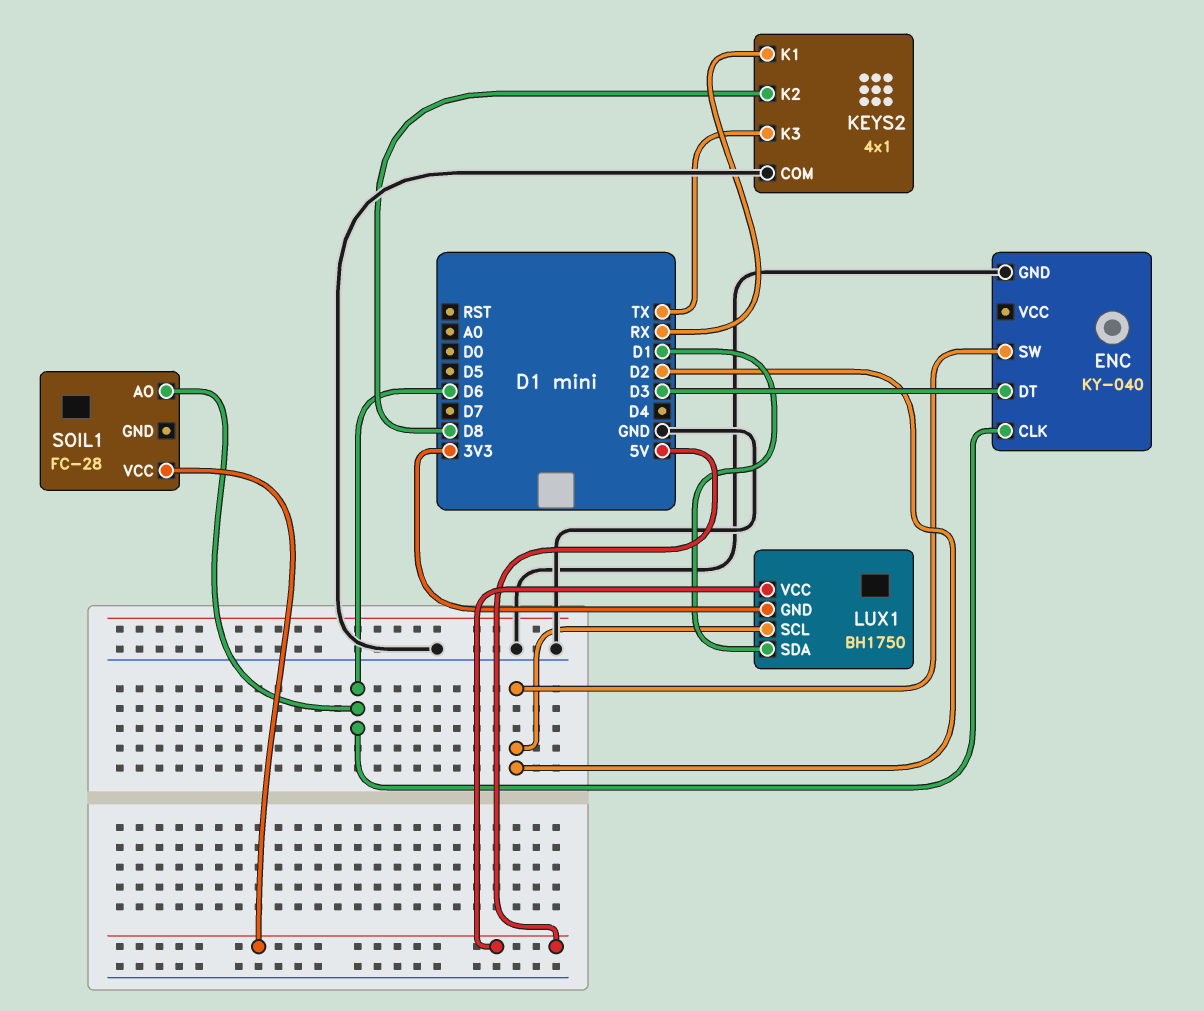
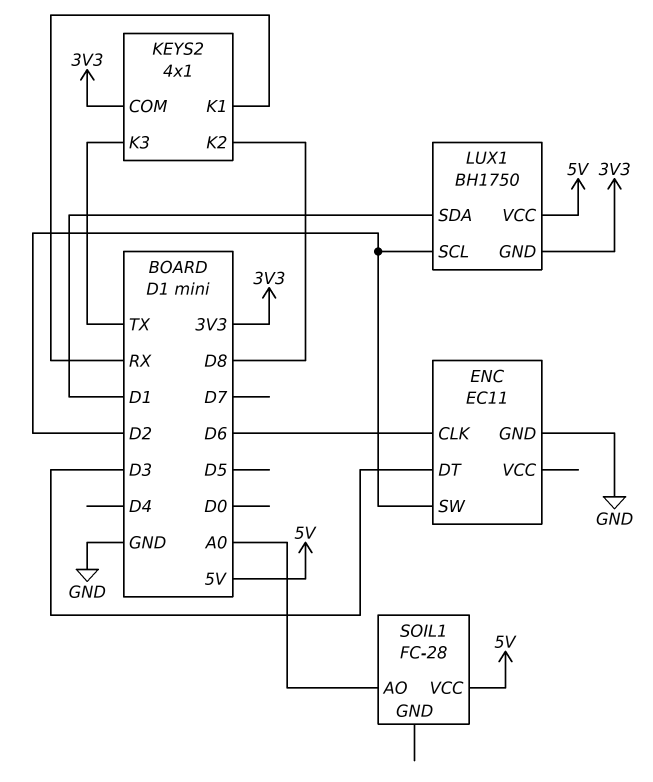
ENC: KY-040 -> EC11
KEYS2 pin COM: GND -> 3V3
SOIL1 pin AO: D6 -> A0

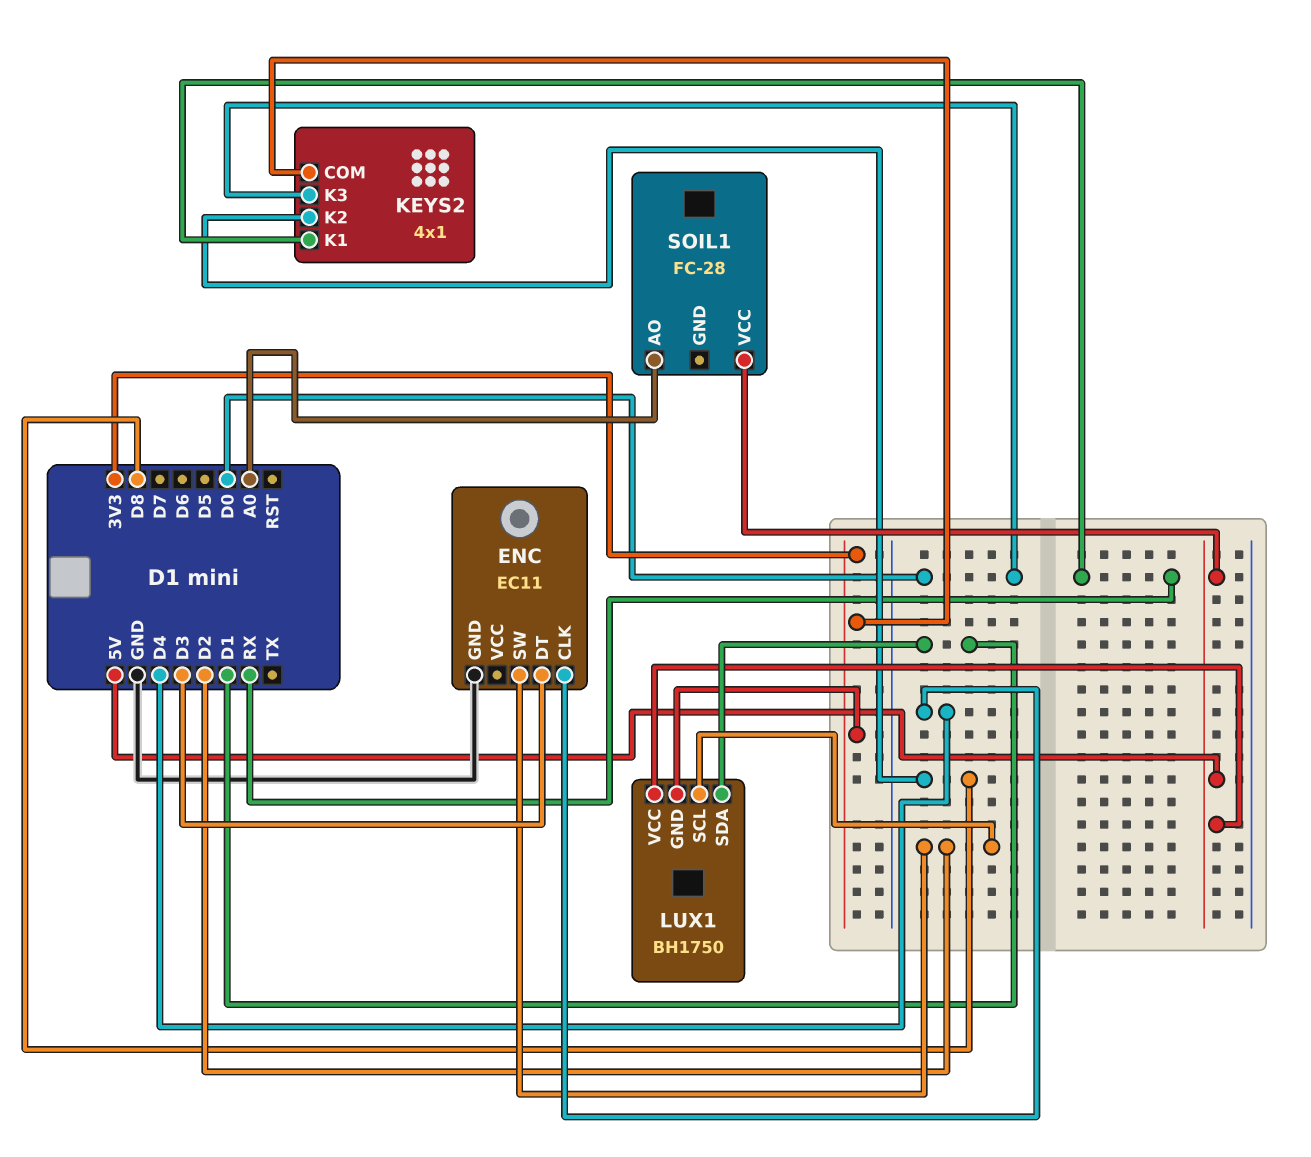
ENC pin CLK: D6 -> D4
KEYS2 pin K3: TX -> D0

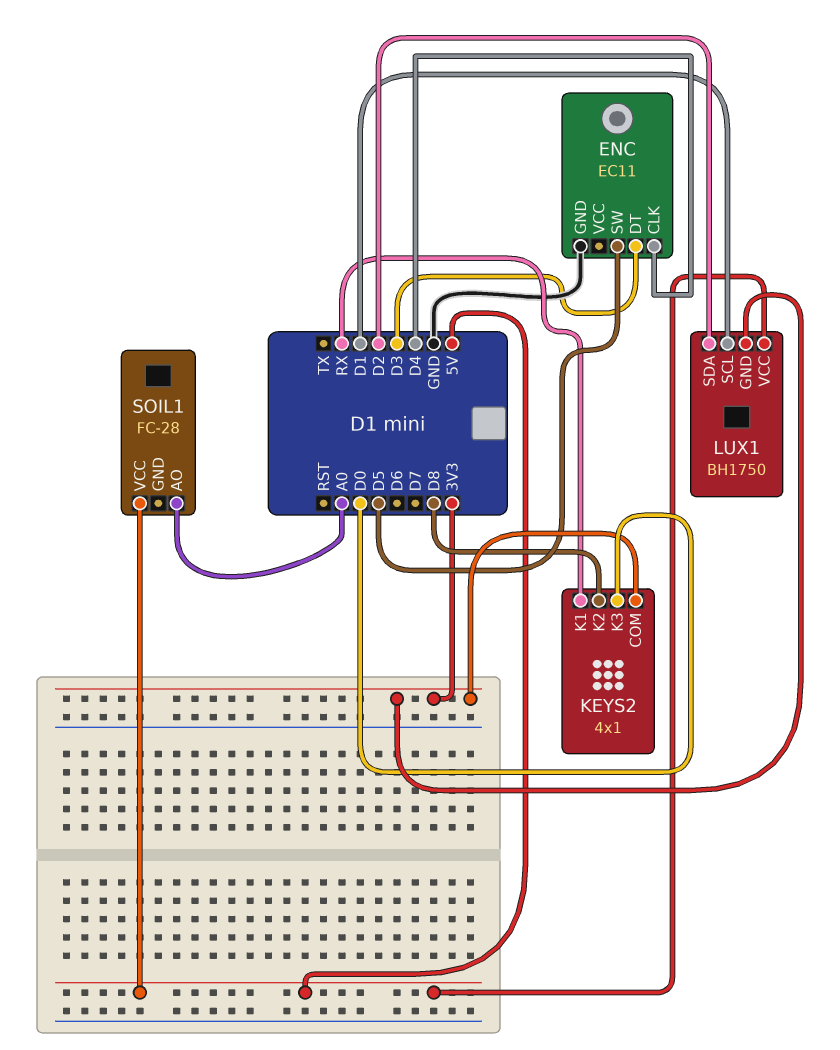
ENC pin SW: D2 -> D5
LUX1 pin SCL: D2 -> D1
LUX1 pin SDA: D1 -> D2

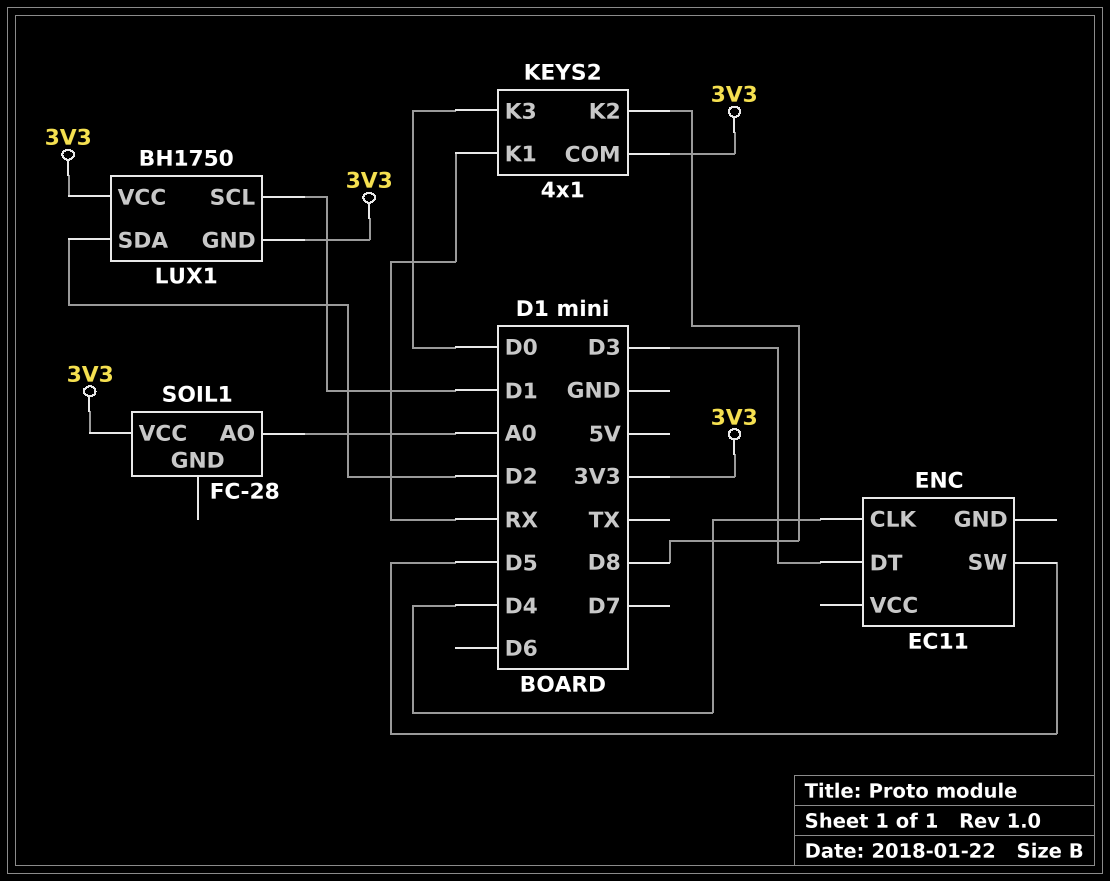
ENC pin GND: GND -> none
LUX1 pin VCC: 5V -> 3V3
SOIL1 pin VCC: 5V -> 3V3

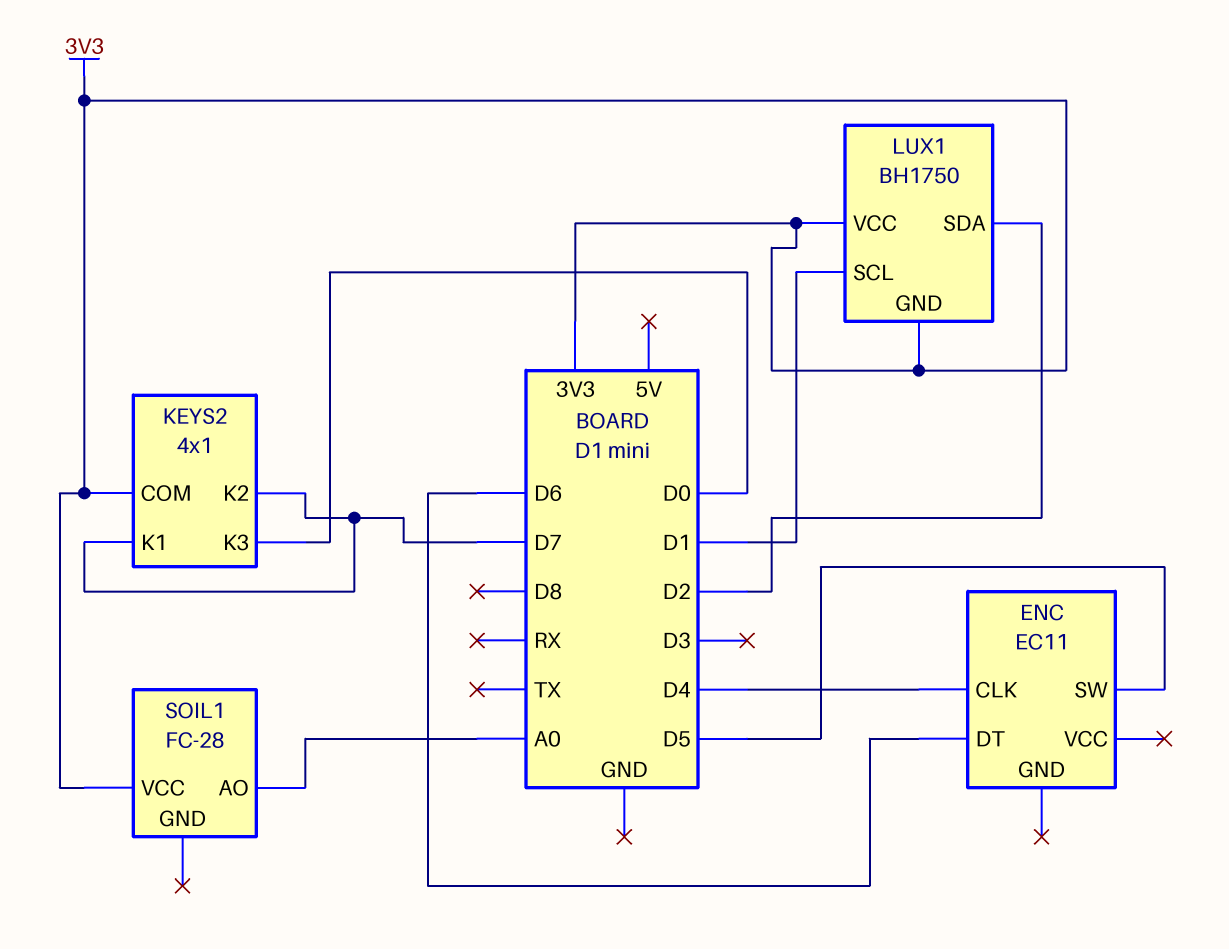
ENC pin DT: D3 -> D6
KEYS2 pin K1: RX -> D7
KEYS2 pin K2: D8 -> D7

